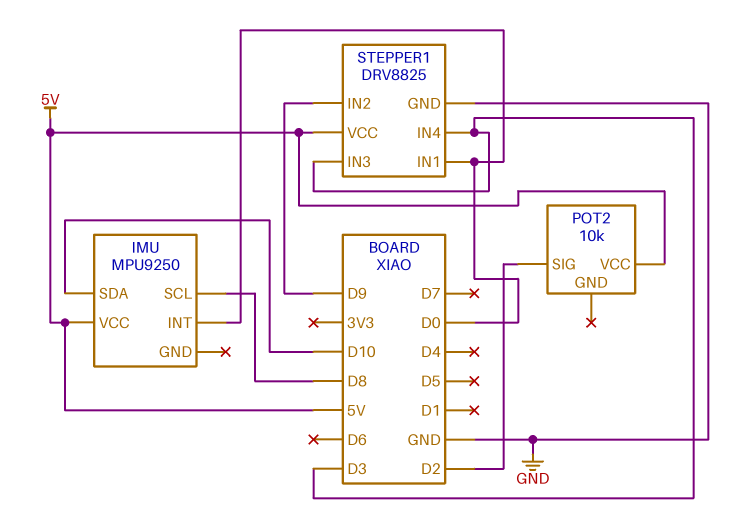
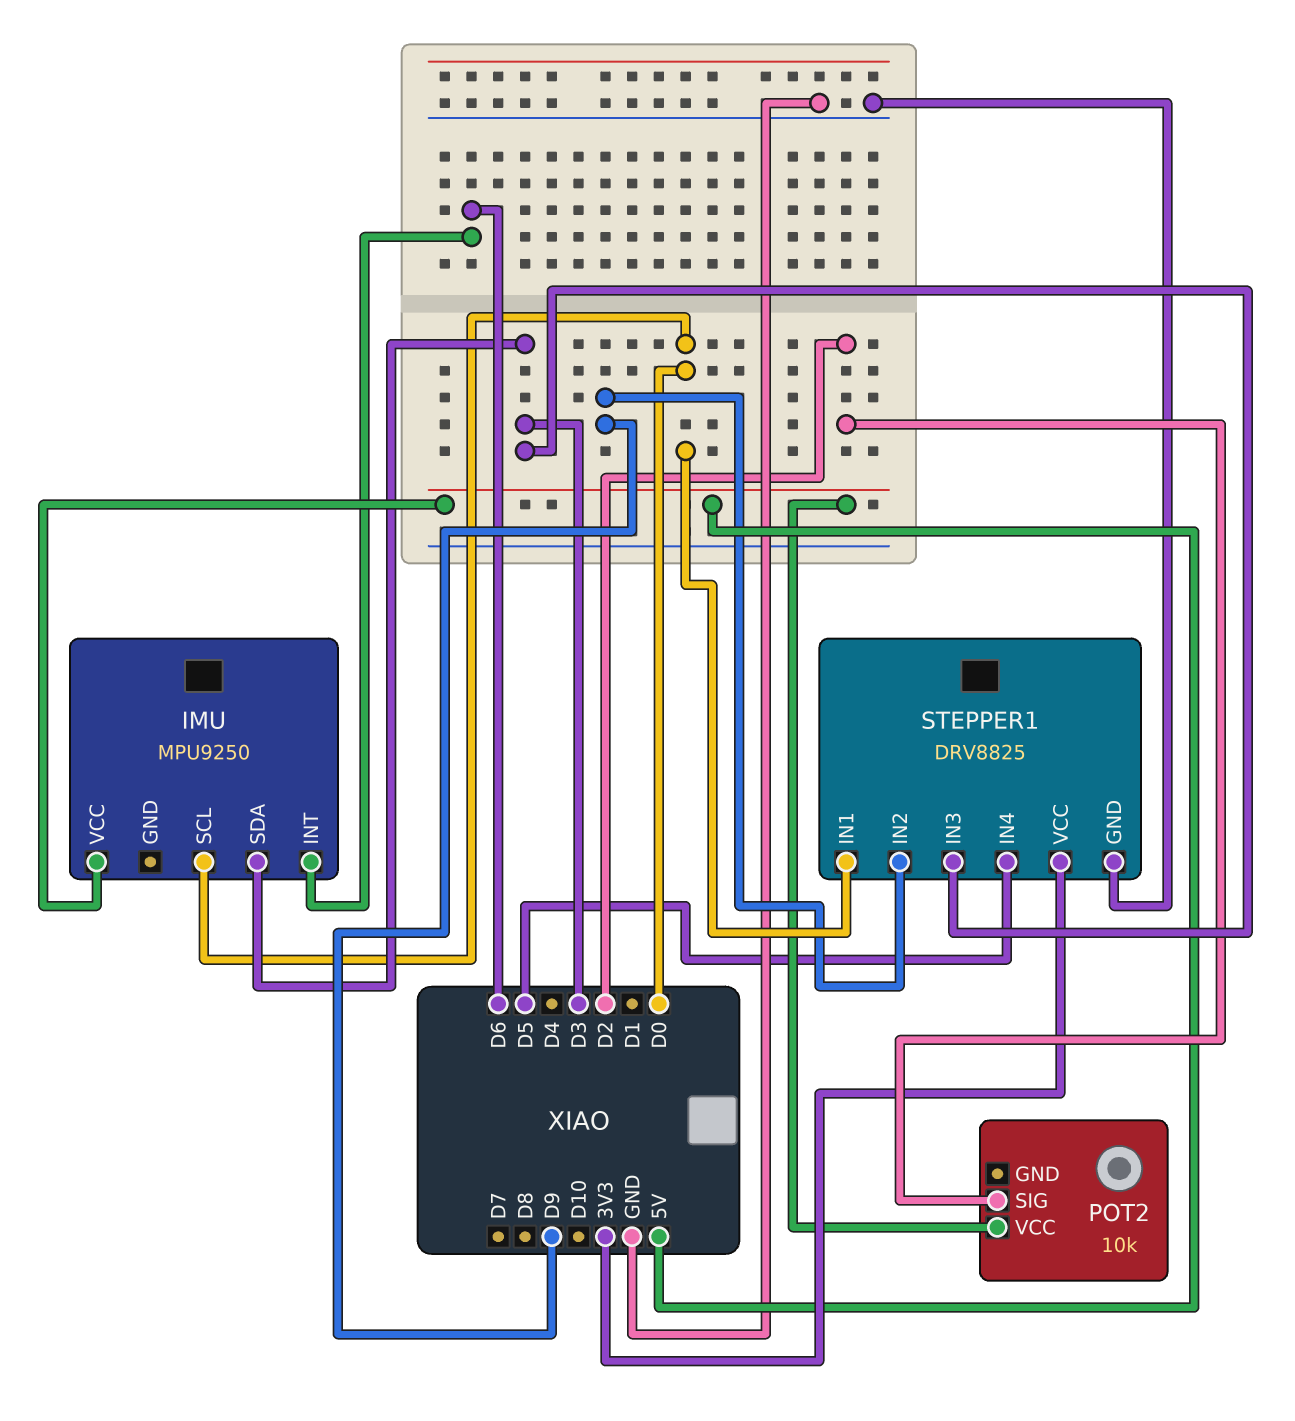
IMU pin INT: D0 -> D6
IMU pin SCL: D8 -> D0
IMU pin SDA: D10 -> D3
STEPPER1 pin IN4: D3 -> D5
STEPPER1 pin VCC: 5V -> 3V3

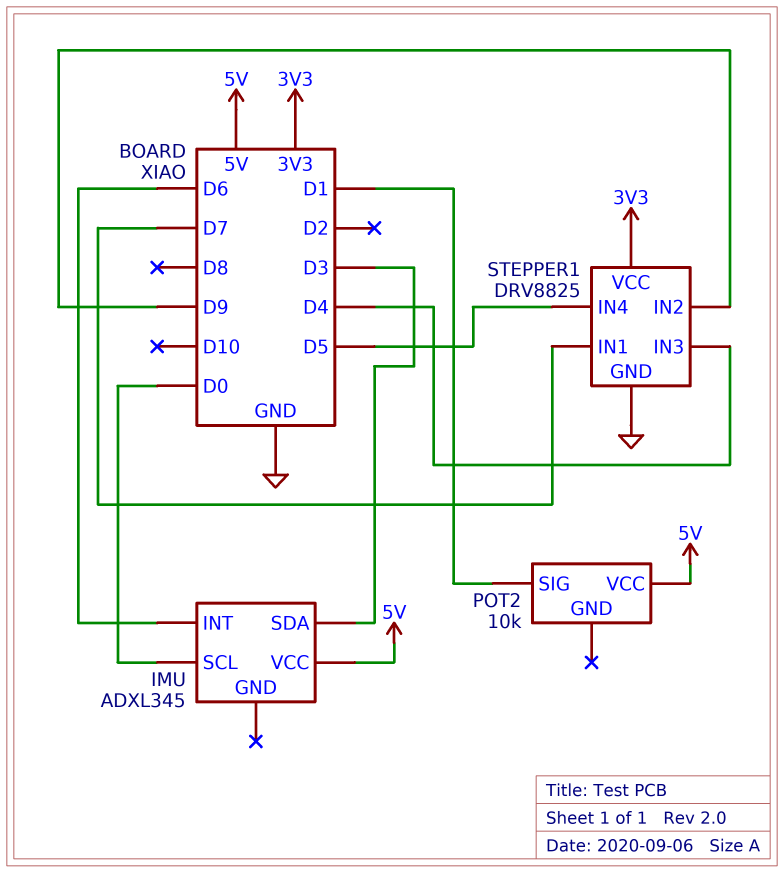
IMU: MPU9250 -> ADXL345
POT2 pin SIG: D2 -> D1
STEPPER1 pin IN1: D0 -> D7
STEPPER1 pin IN3: D3 -> D4

